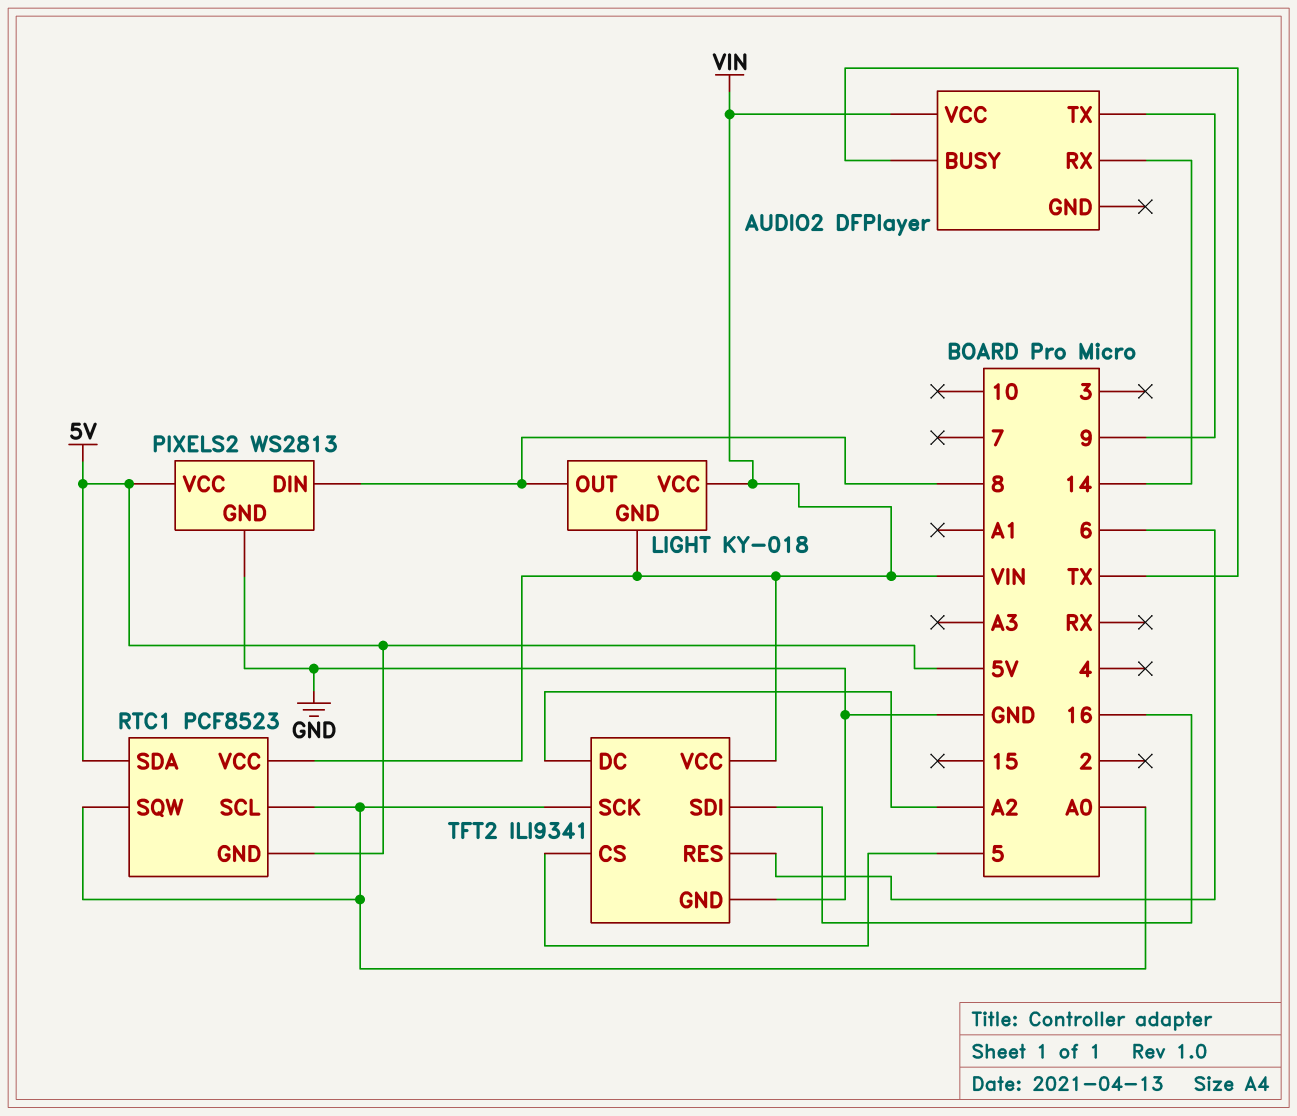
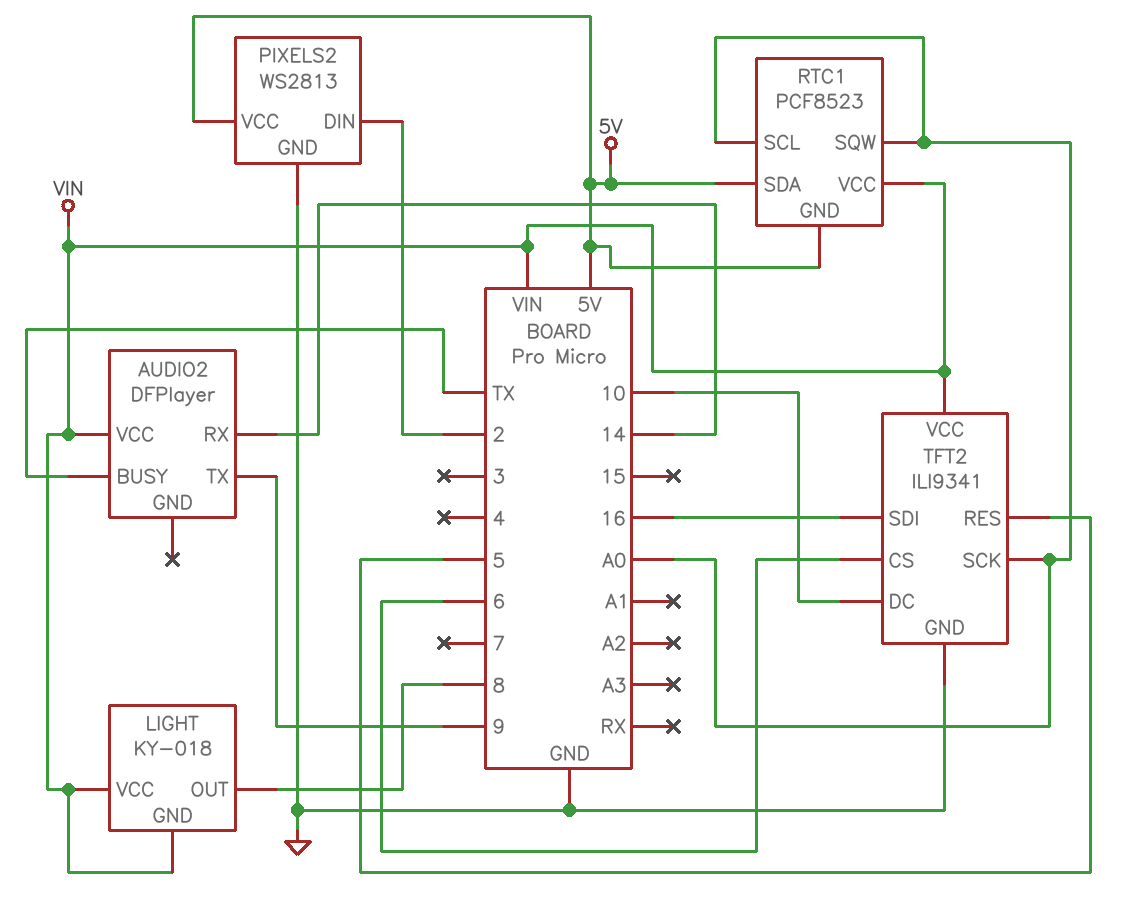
PIXELS2 pin DIN: 8 -> 2
TFT2 pin CS: 5 -> 6
TFT2 pin DC: A2 -> 10
TFT2 pin RES: 6 -> 5

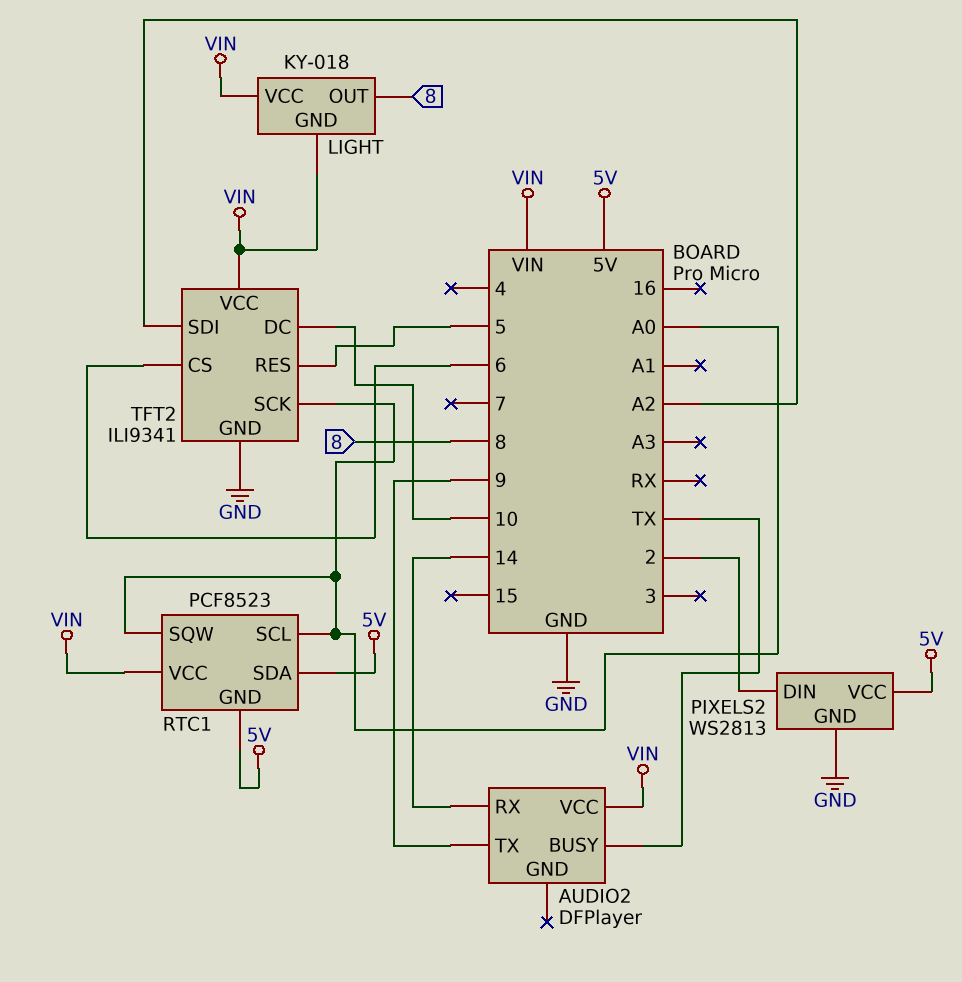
TFT2 pin SDI: 16 -> A2

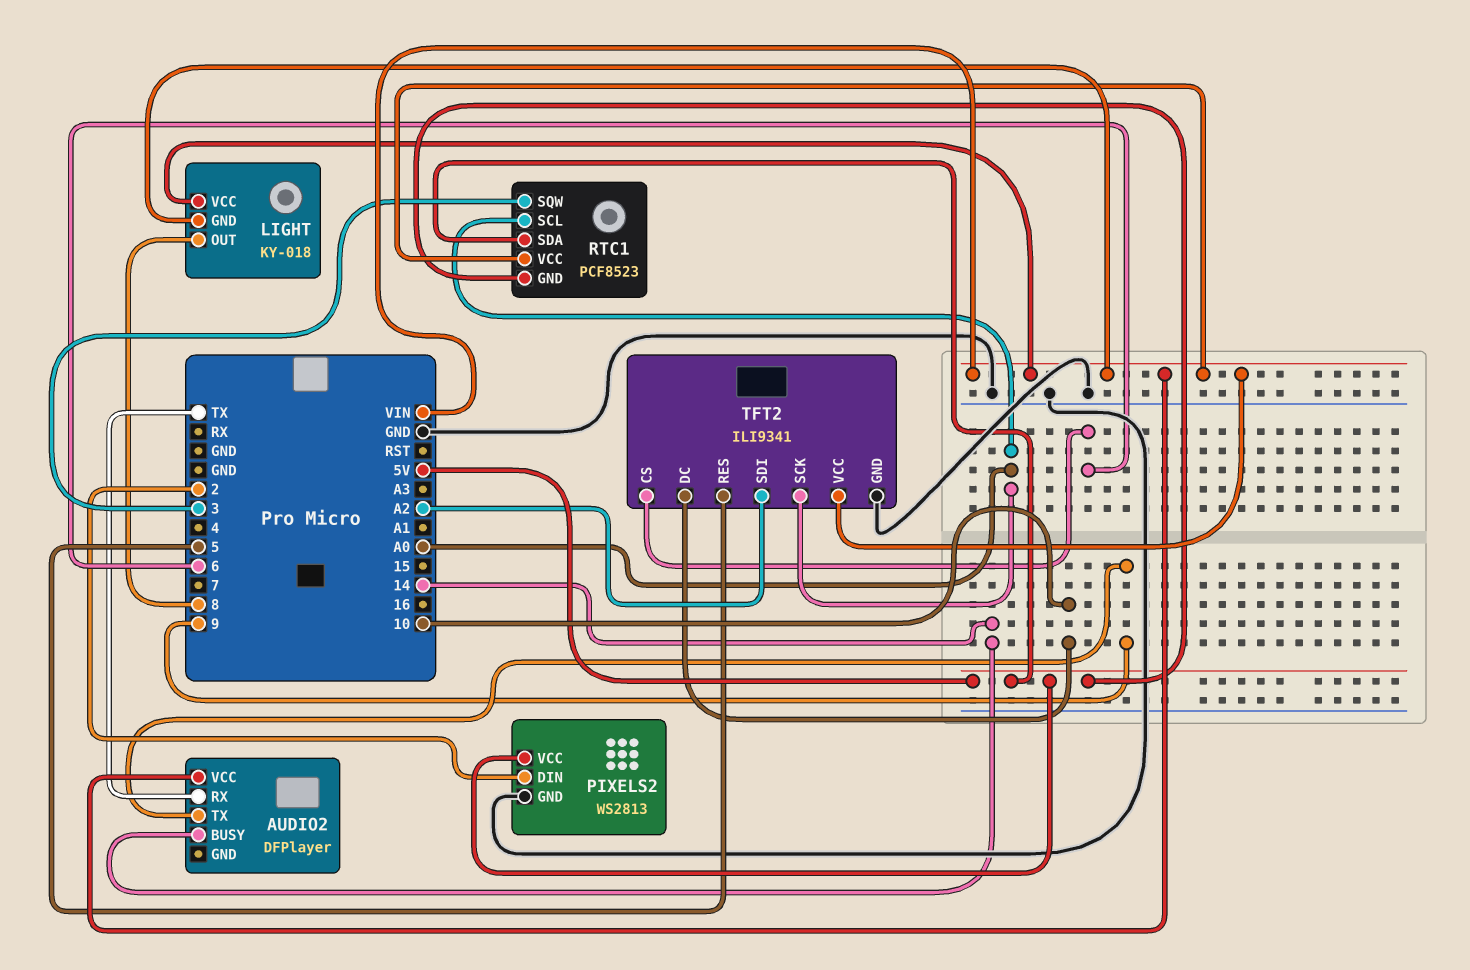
AUDIO2 pin BUSY: TX -> 14
AUDIO2 pin RX: 14 -> TX
RTC1 pin SQW: A0 -> 3

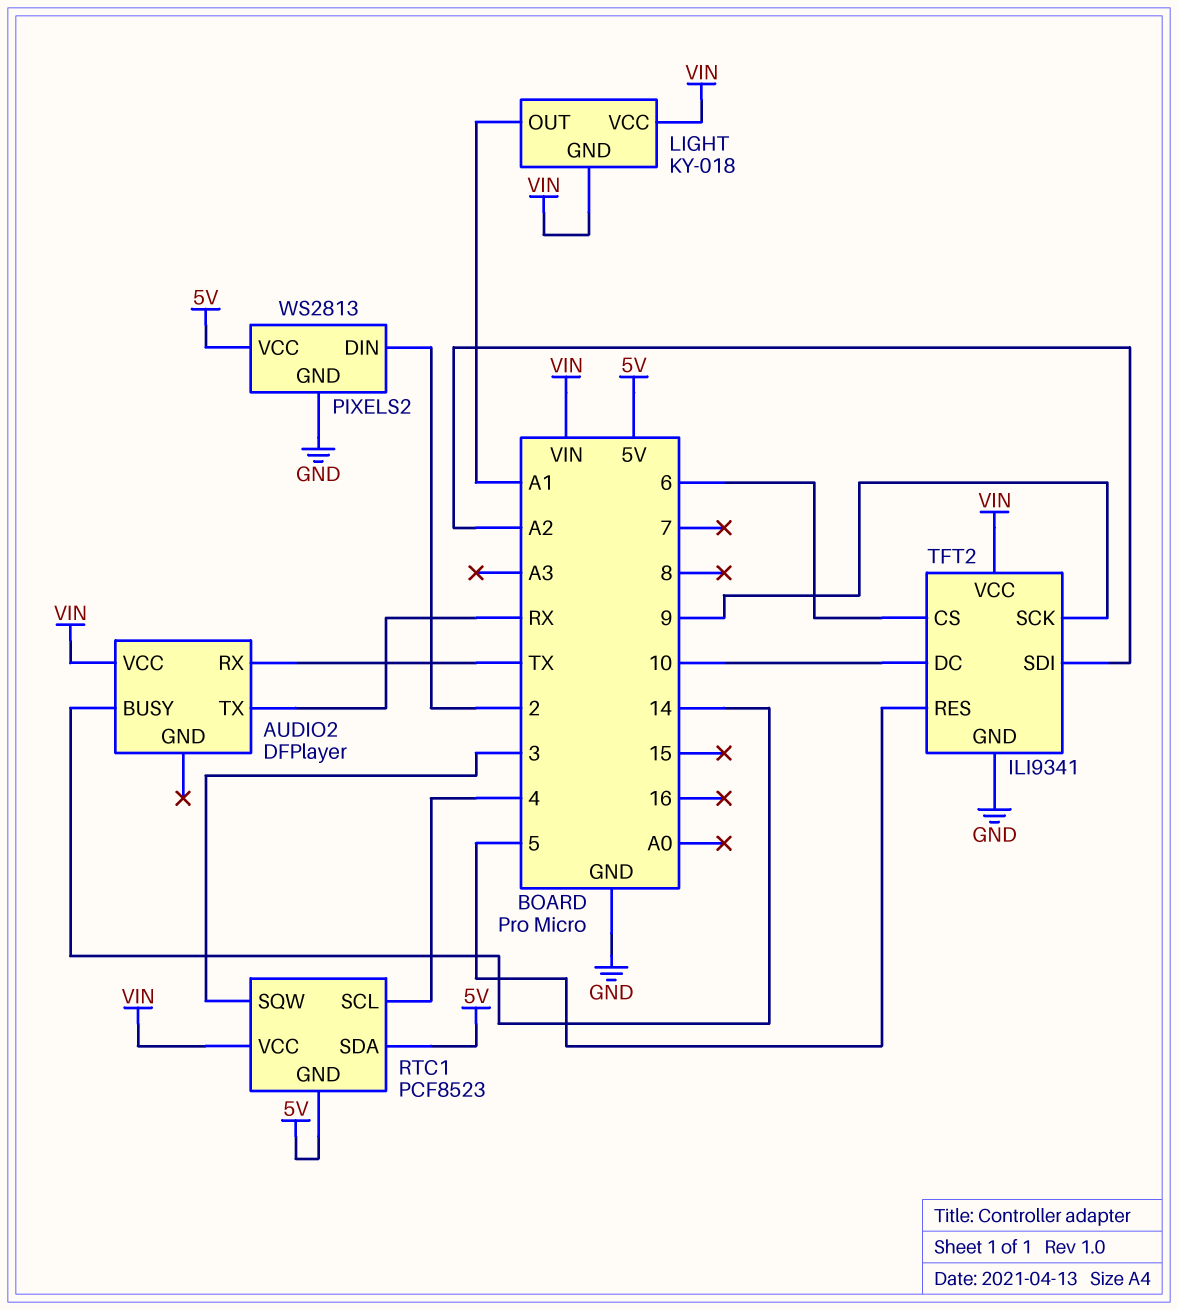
AUDIO2 pin TX: 9 -> RX
LIGHT pin OUT: 8 -> A1
RTC1 pin SCL: A0 -> 4
TFT2 pin SCK: A0 -> 9

